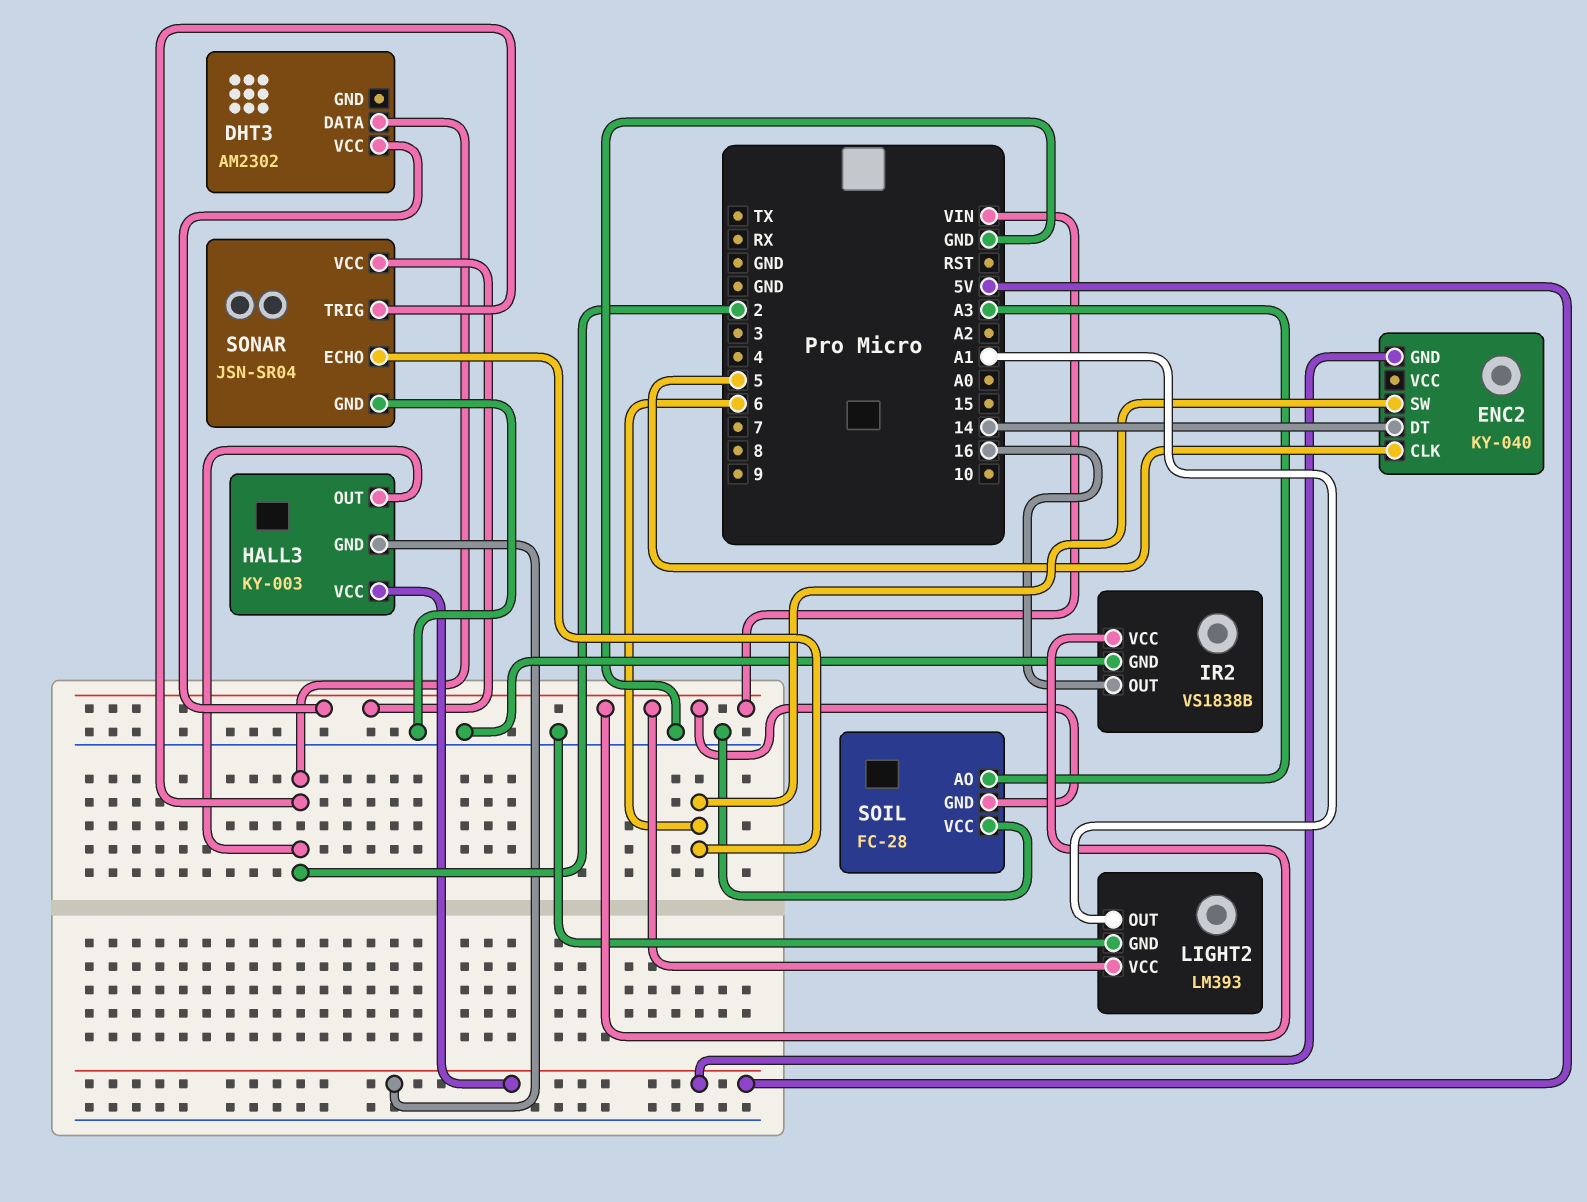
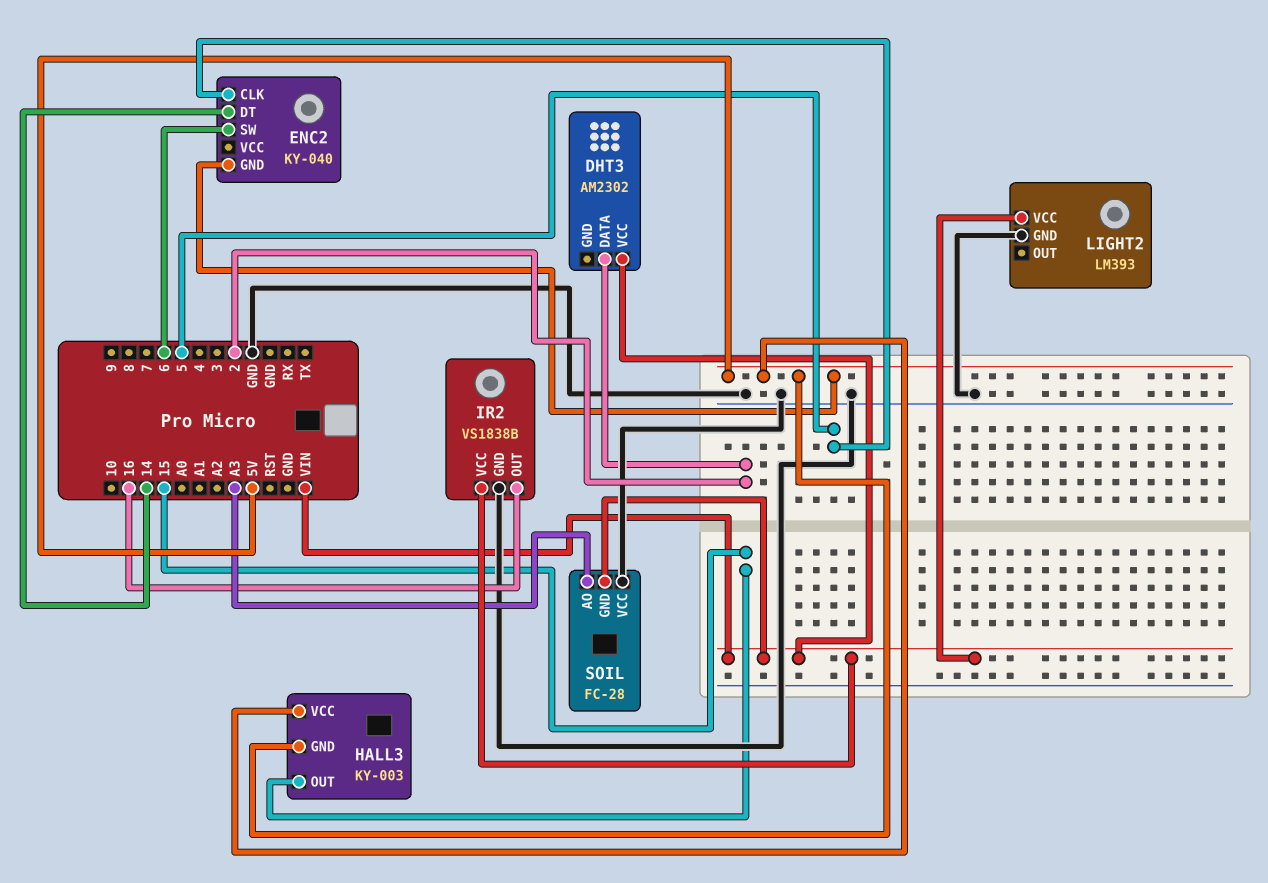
HALL3 pin OUT: 2 -> 15
LIGHT2 pin OUT: A1 -> none
SONAR: JSN-SR04 -> none
SONAR pin ECHO: 6 -> none
SONAR pin GND: GND -> none
SONAR pin TRIG: 2 -> none
SONAR pin VCC: VIN -> none

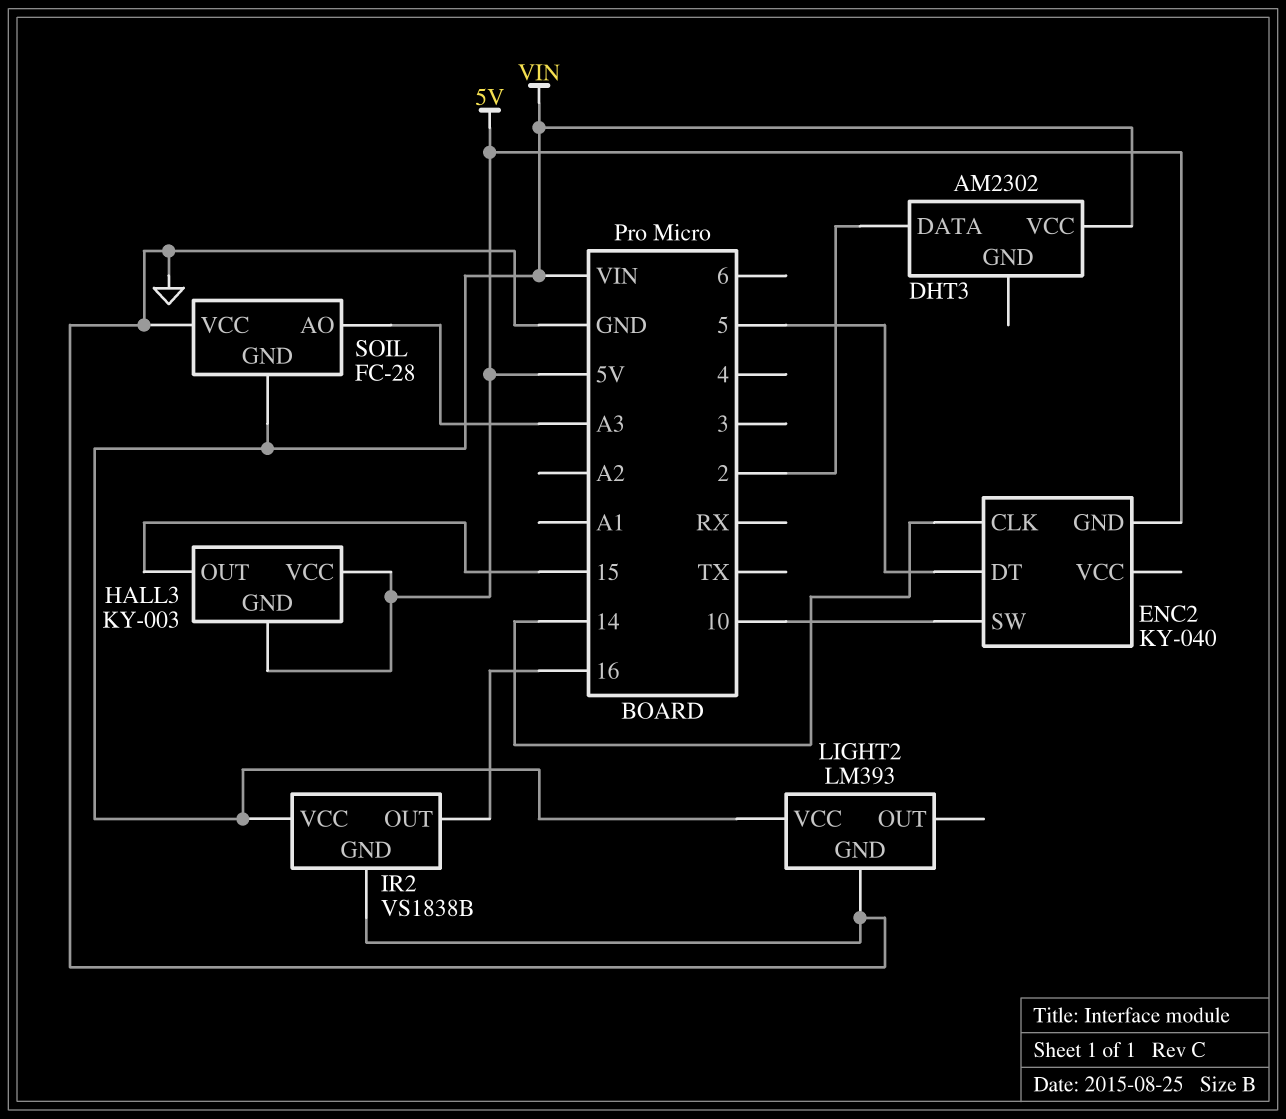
ENC2 pin CLK: 5 -> 14
ENC2 pin DT: 14 -> 5
ENC2 pin SW: 6 -> 10

